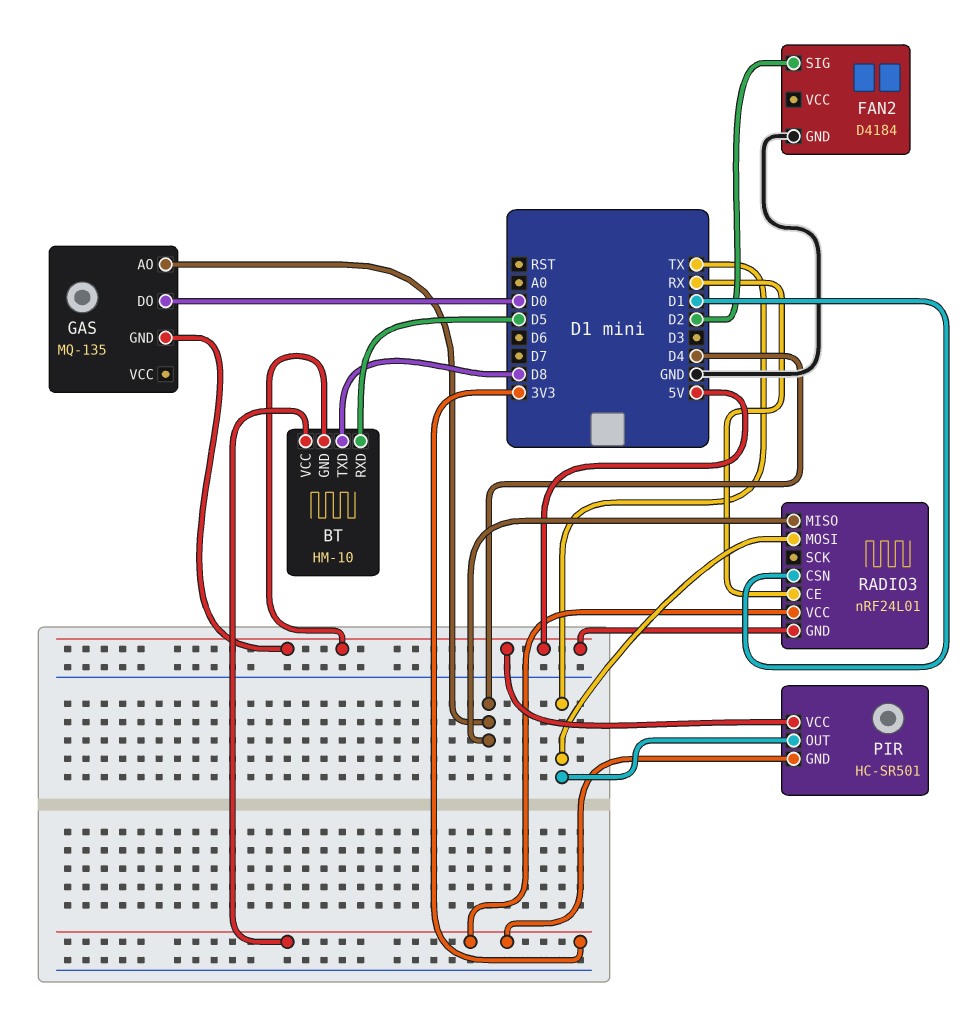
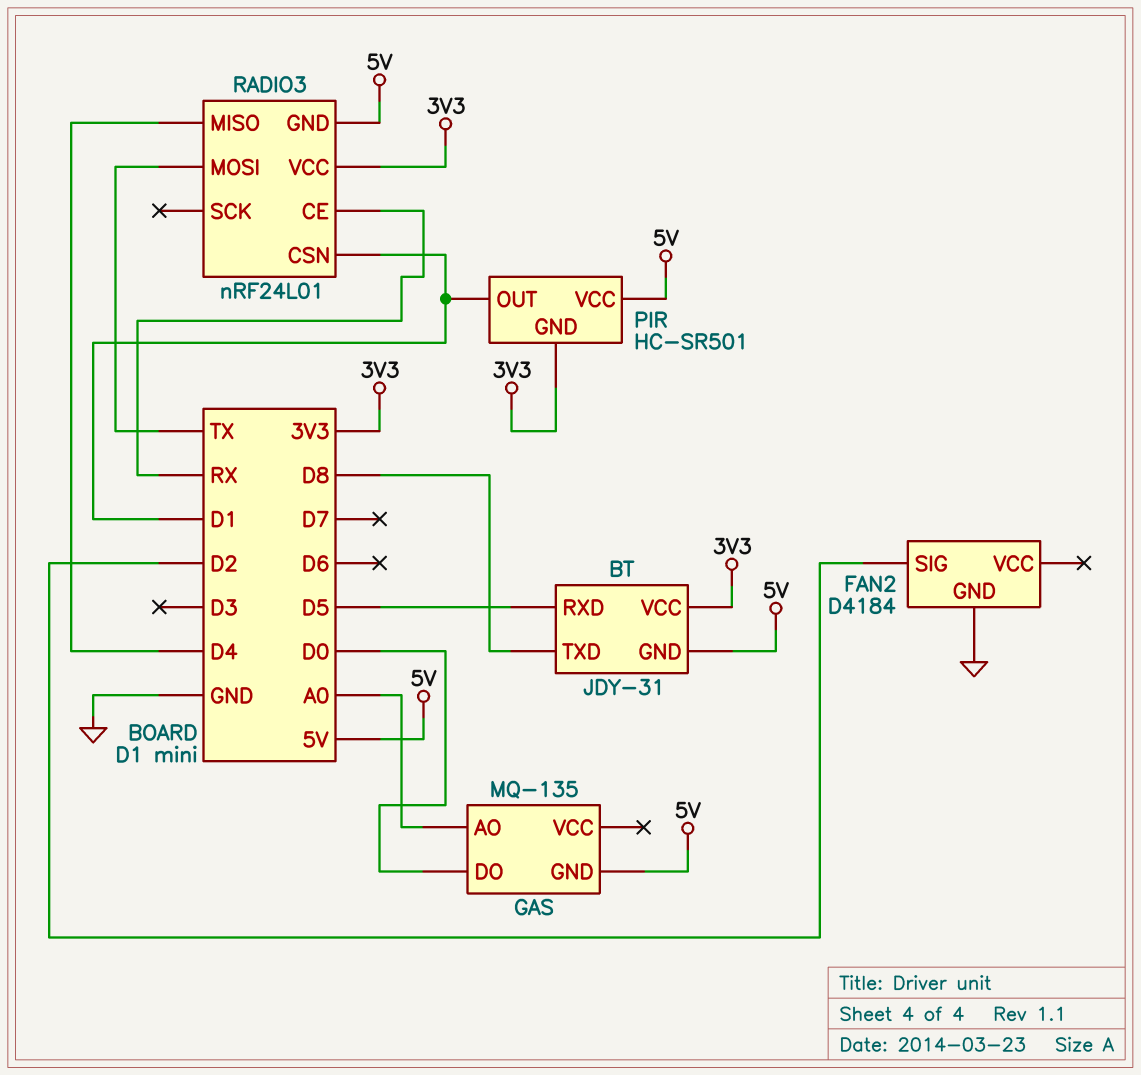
BT: HM-10 -> JDY-31
GAS pin AO: D4 -> A0
PIR pin OUT: TX -> D1

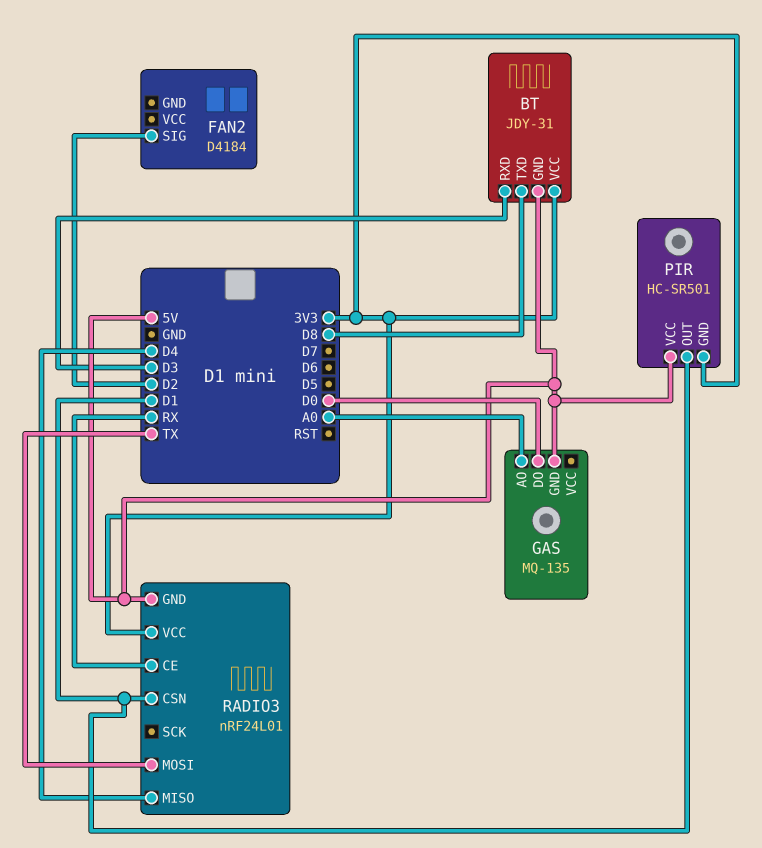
BT pin RXD: D5 -> D3
FAN2 pin GND: GND -> none

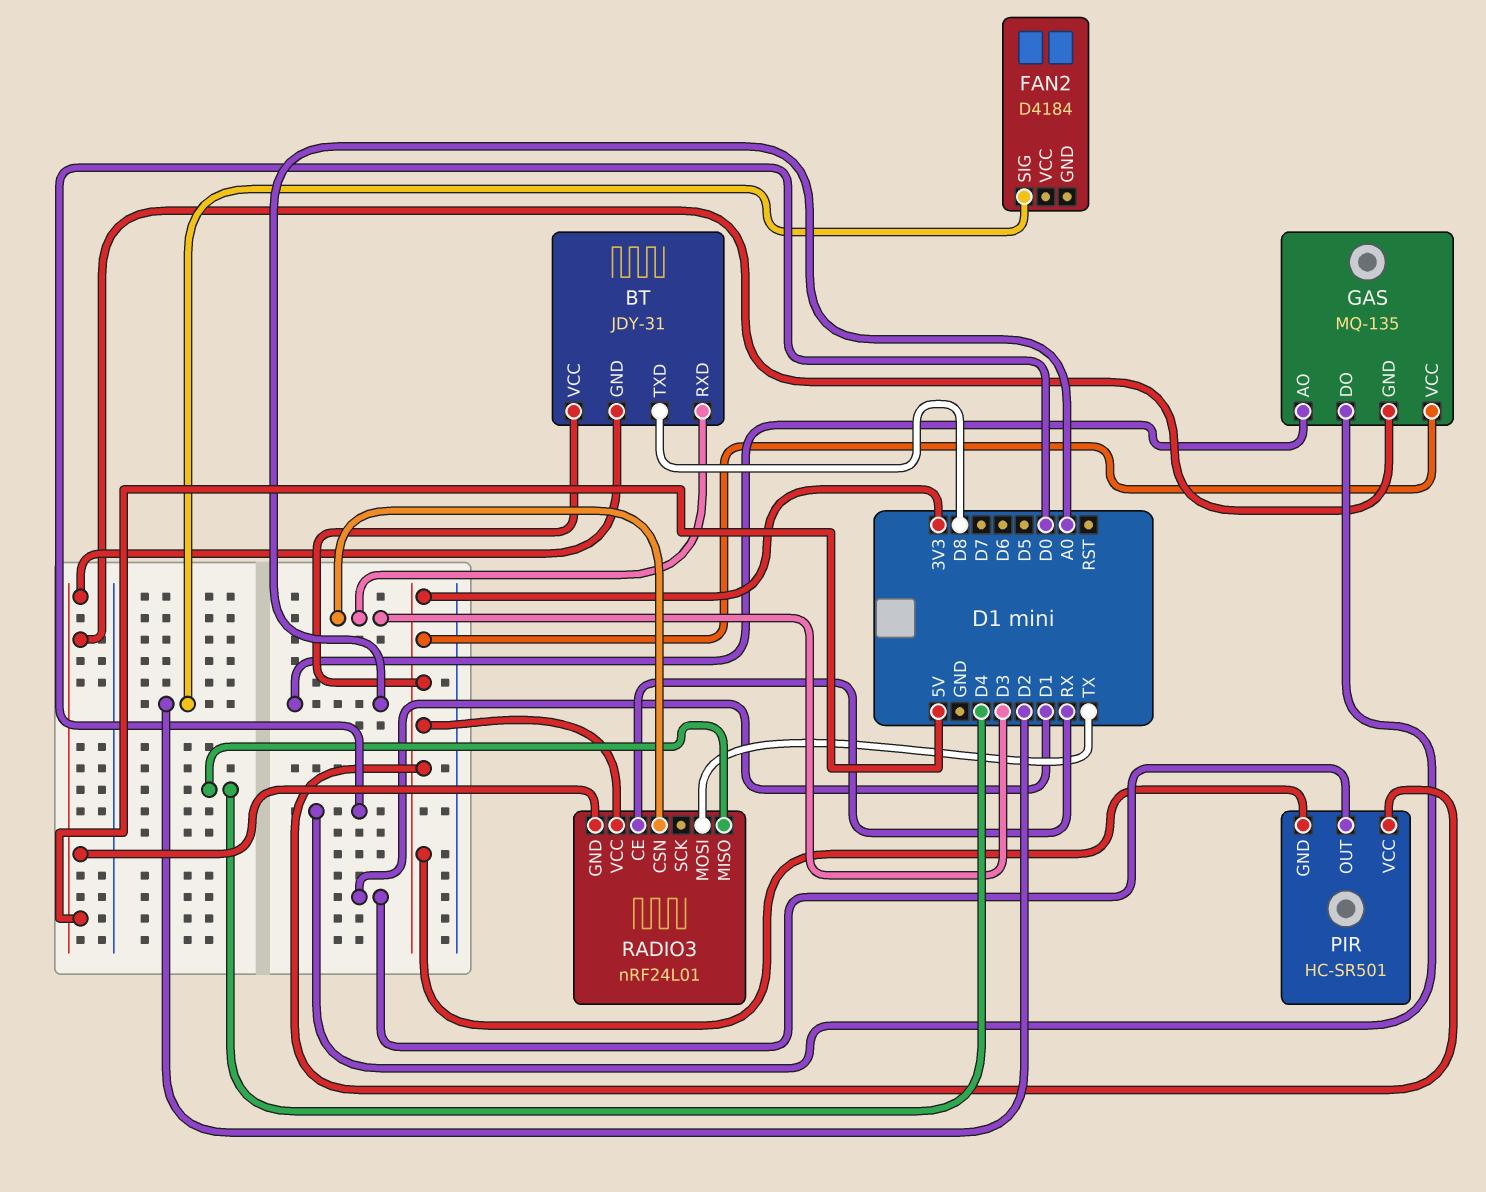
GAS pin VCC: none -> 3V3
PIR pin VCC: 5V -> 3V3
RADIO3 pin CSN: D1 -> D3

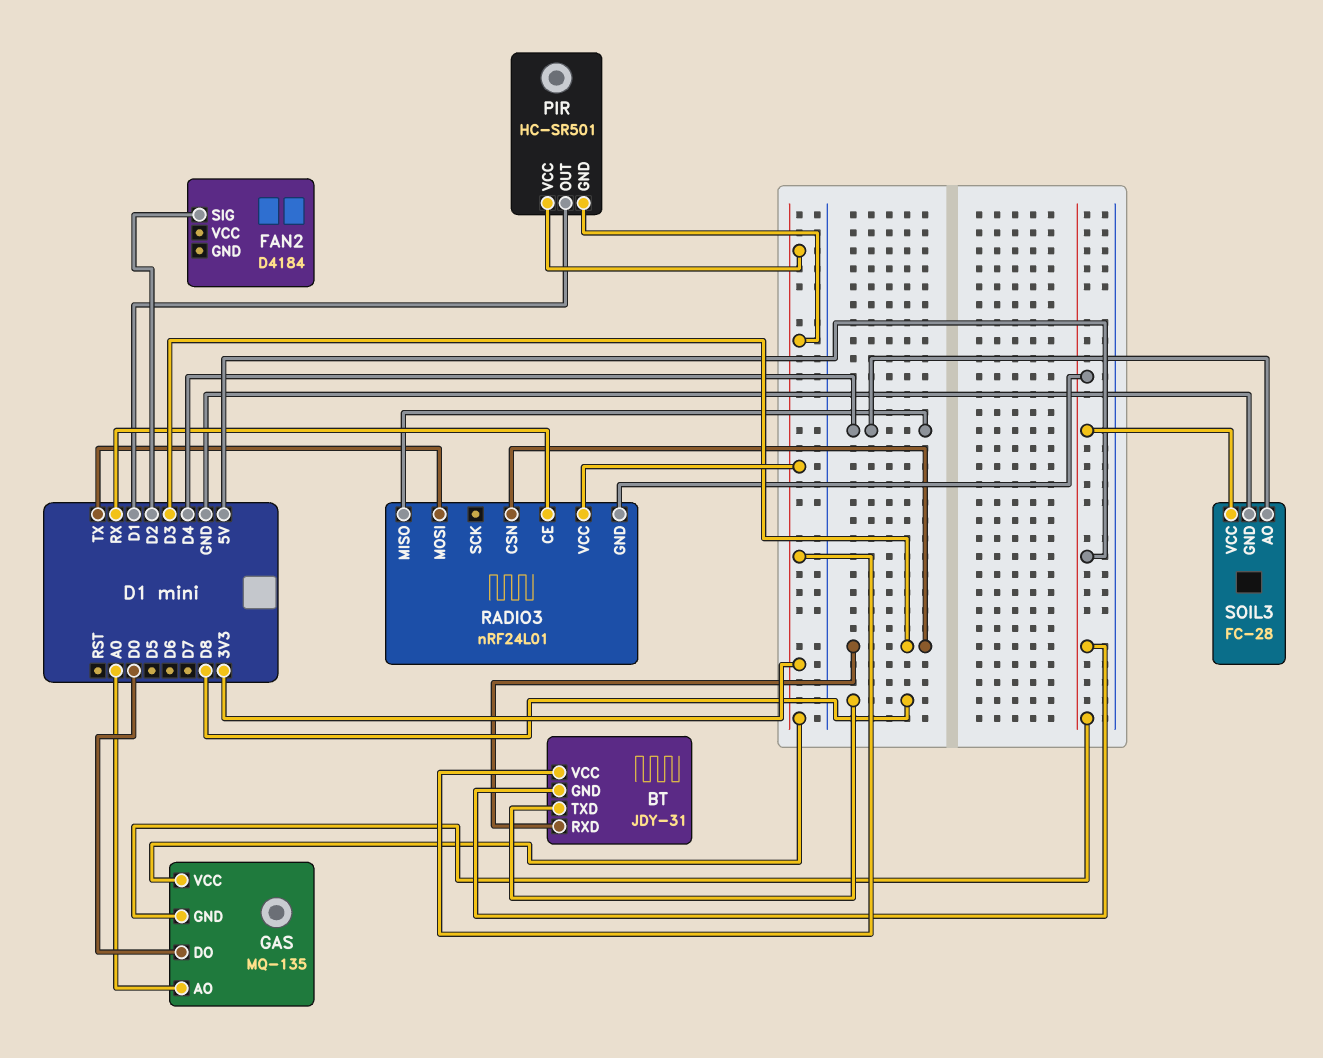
SOIL3: none -> FC-28
SOIL3 pin AO: none -> D4
SOIL3 pin GND: none -> GND
SOIL3 pin VCC: none -> 5V

